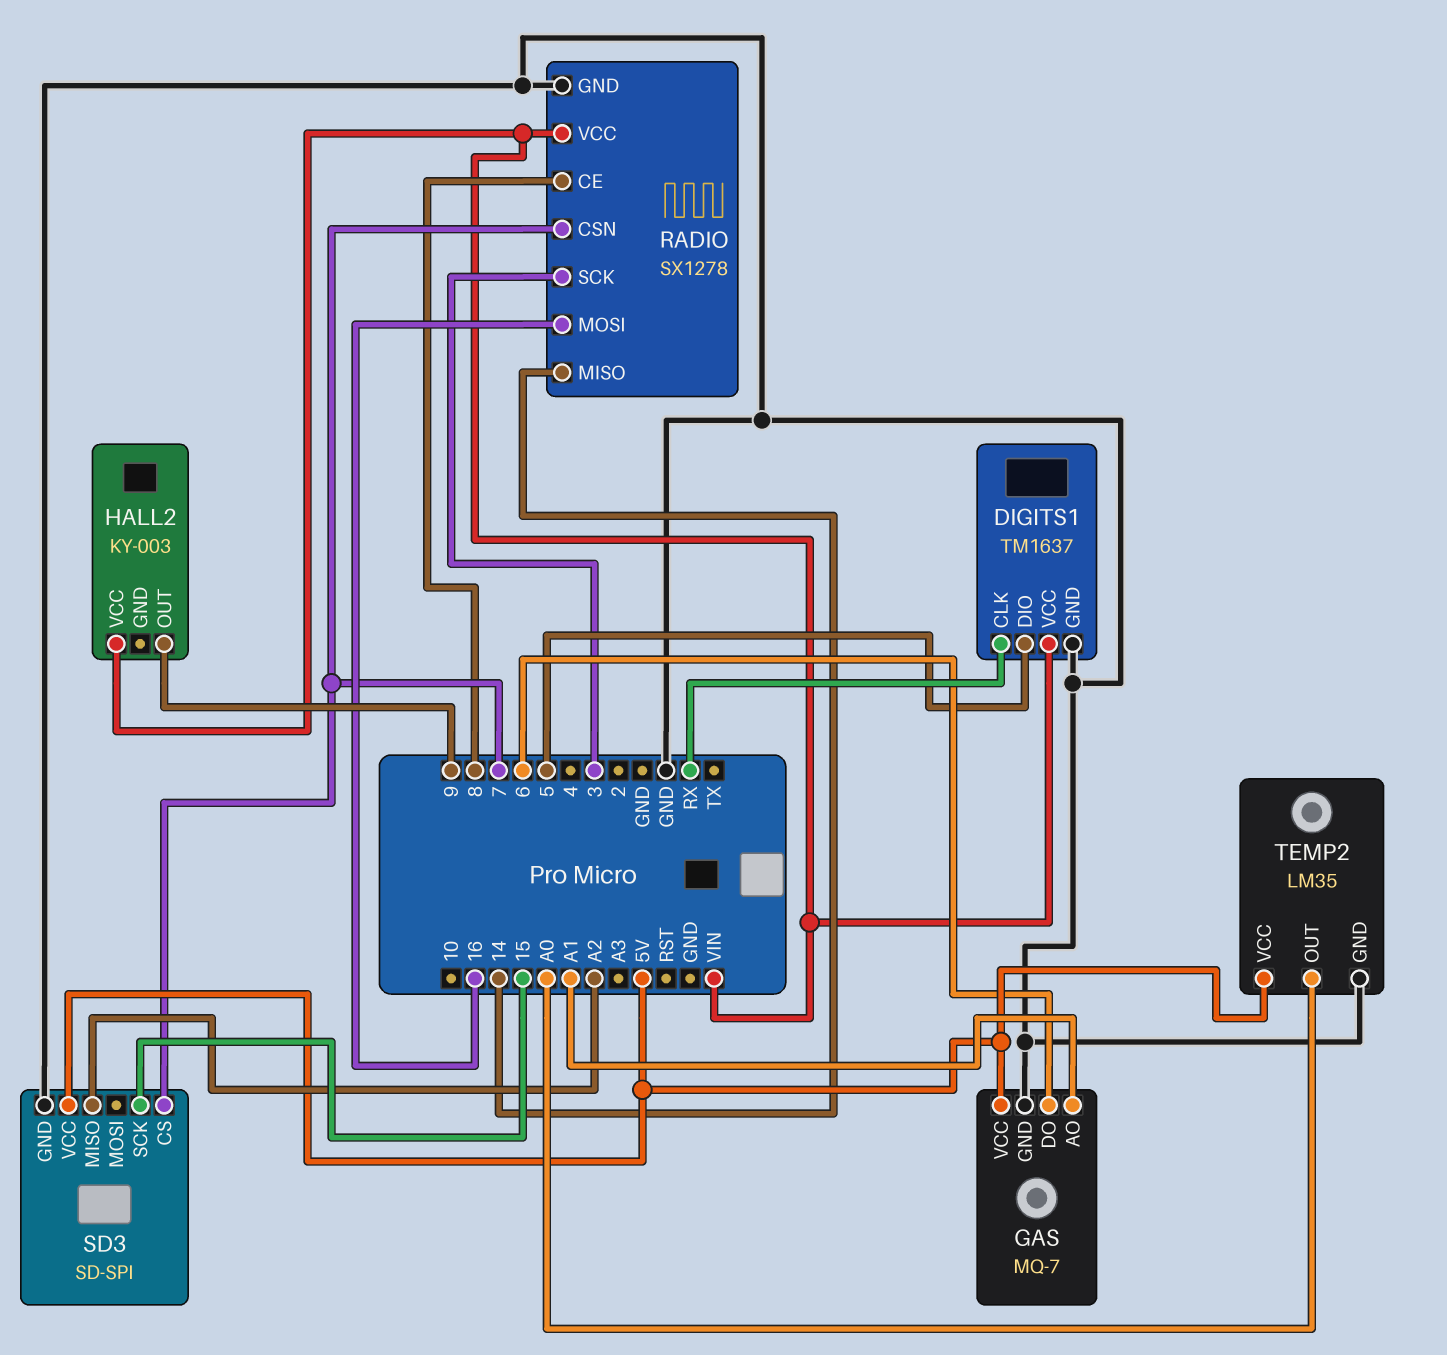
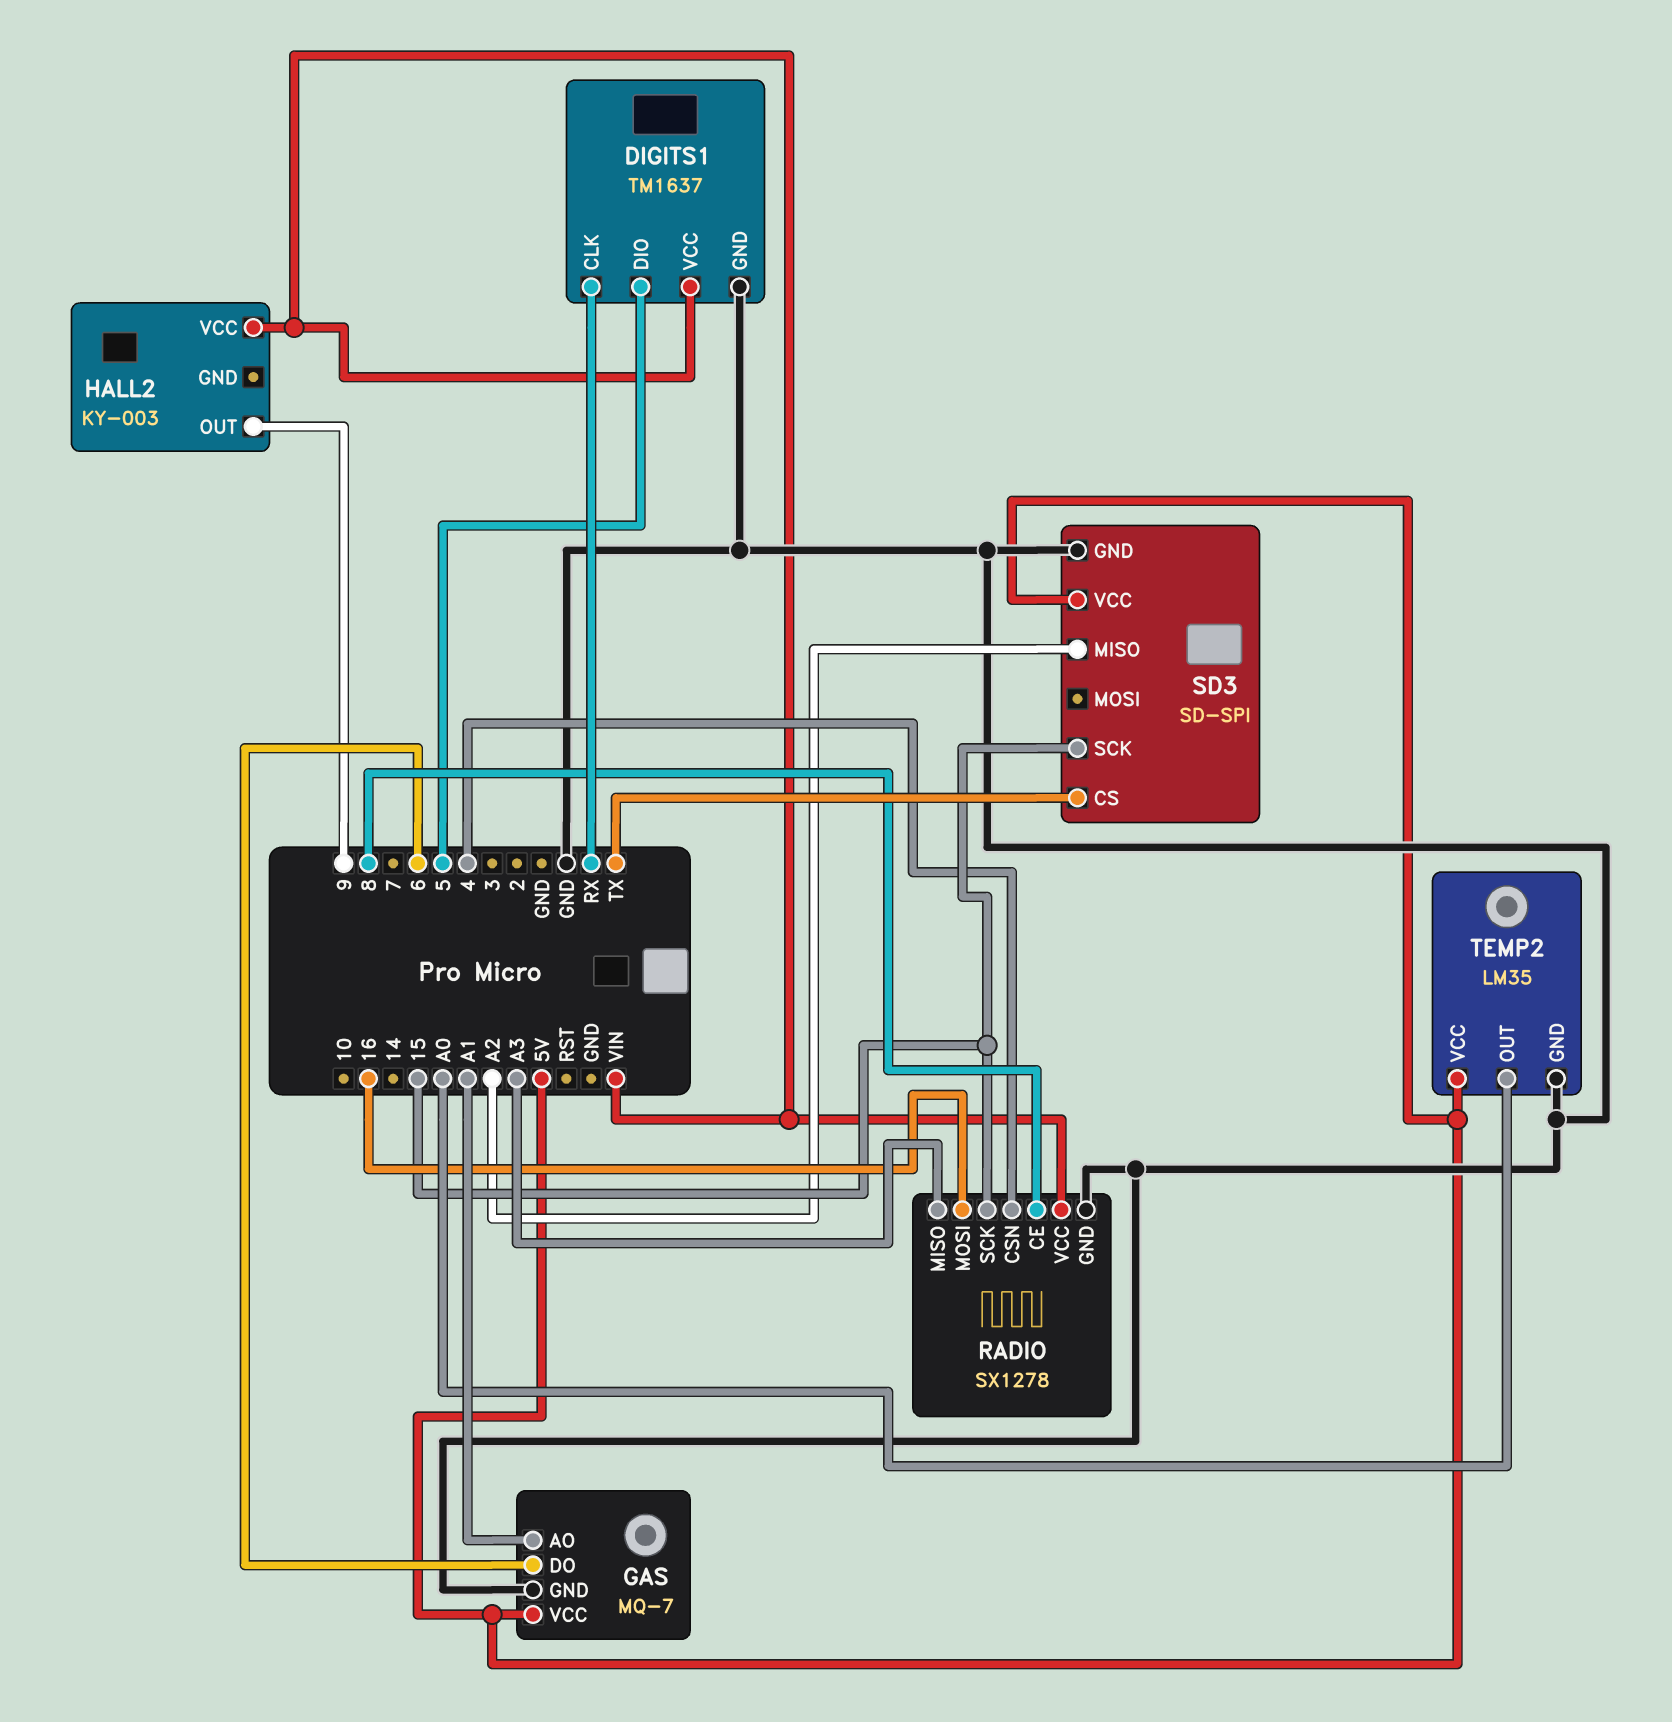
RADIO pin CSN: 7 -> 4
RADIO pin MISO: 14 -> A3
RADIO pin SCK: 3 -> 15
SD3 pin CS: 7 -> TX

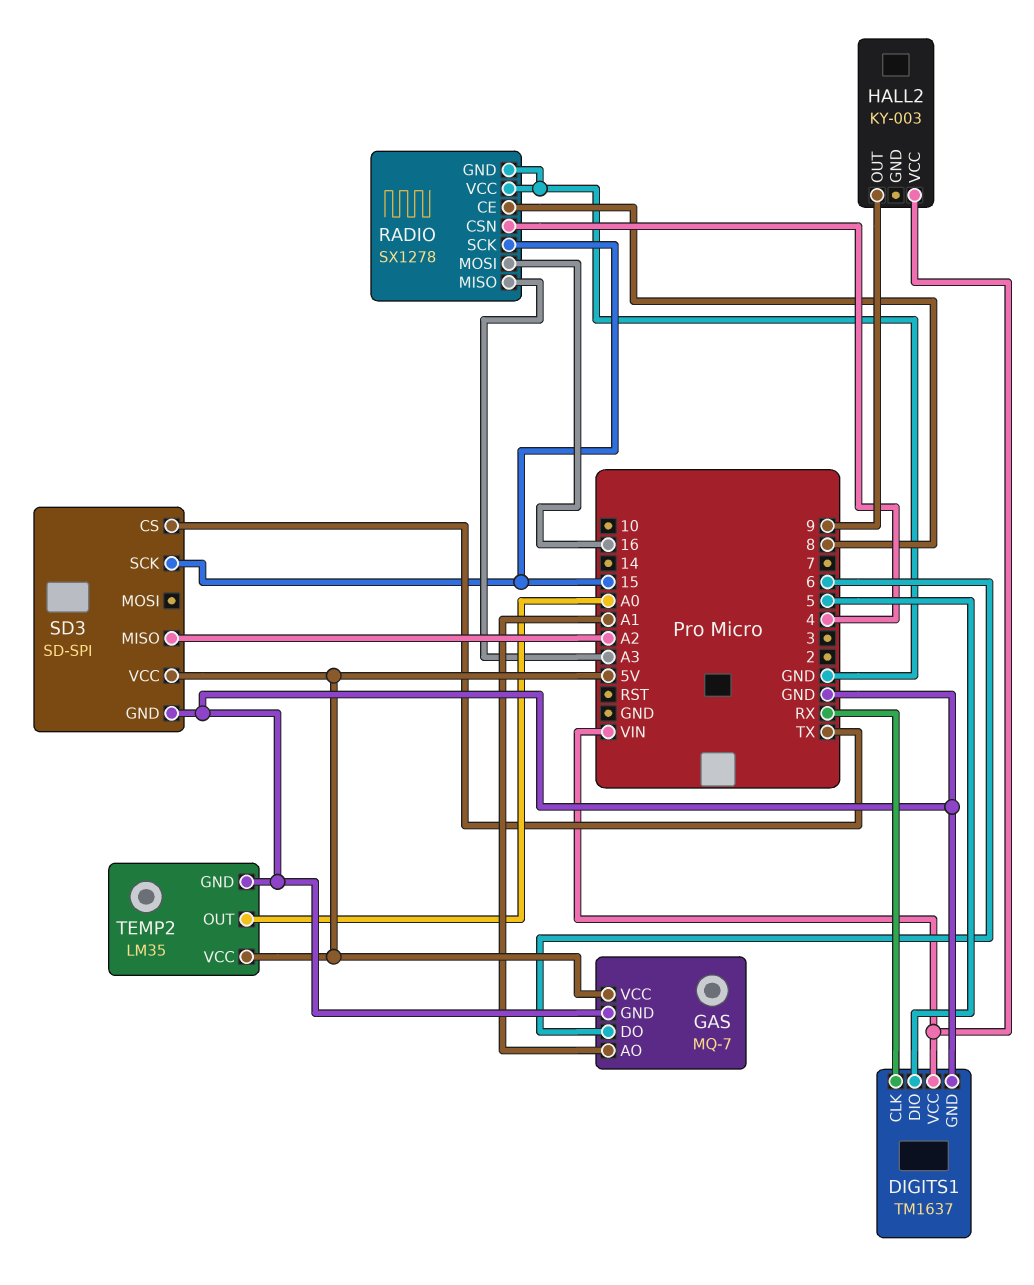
RADIO pin VCC: VIN -> GND

